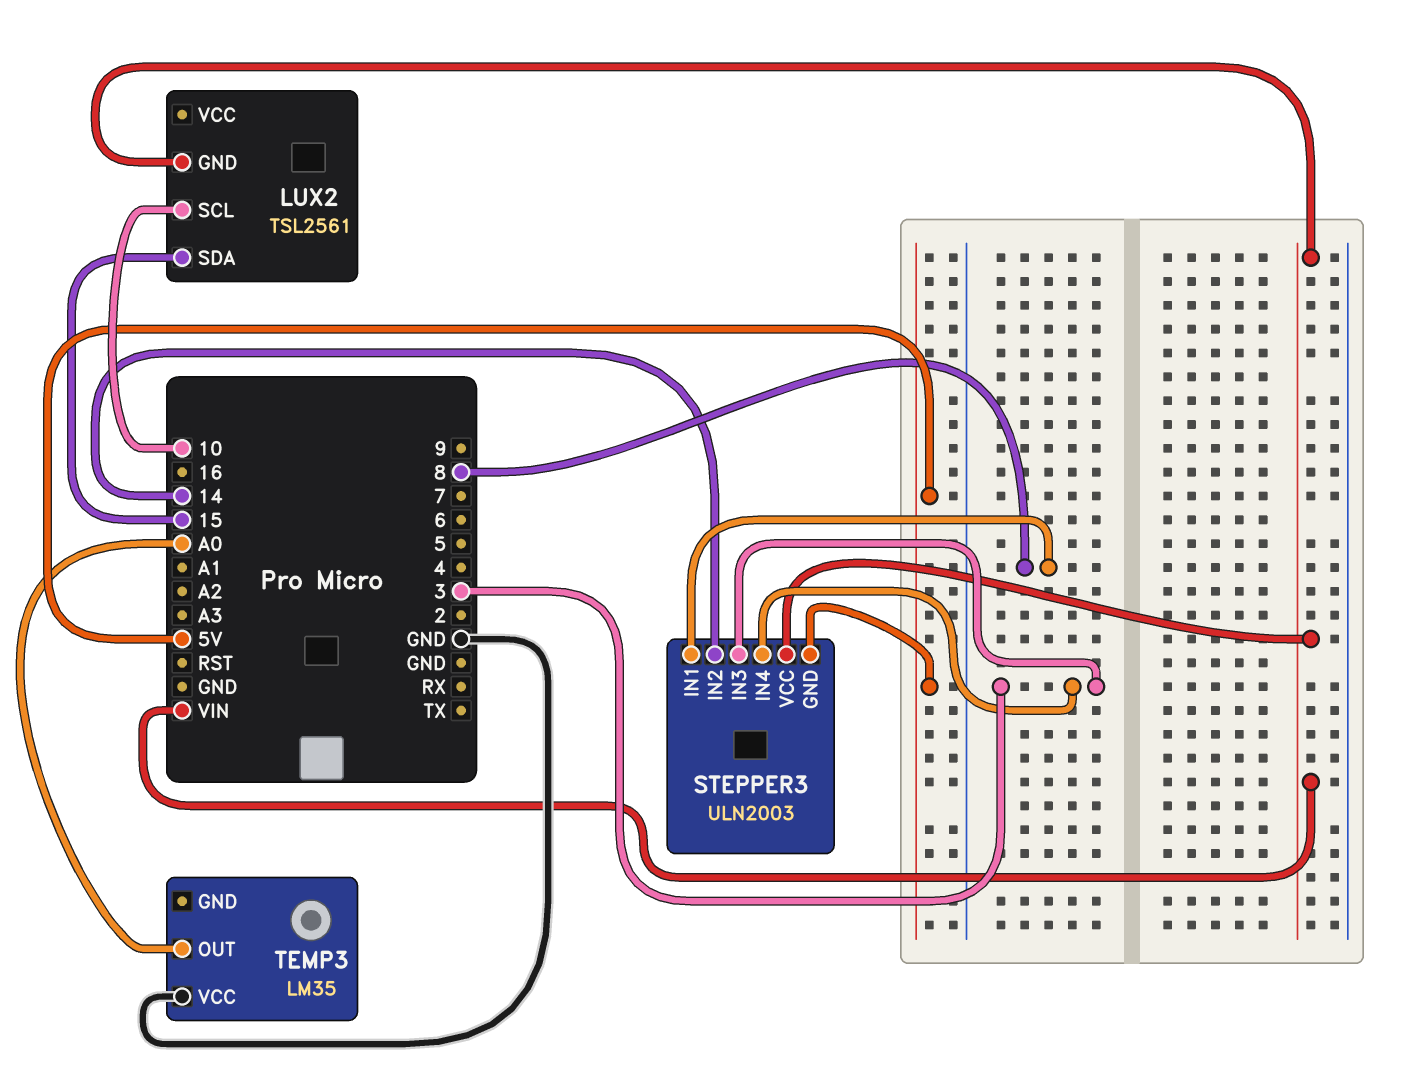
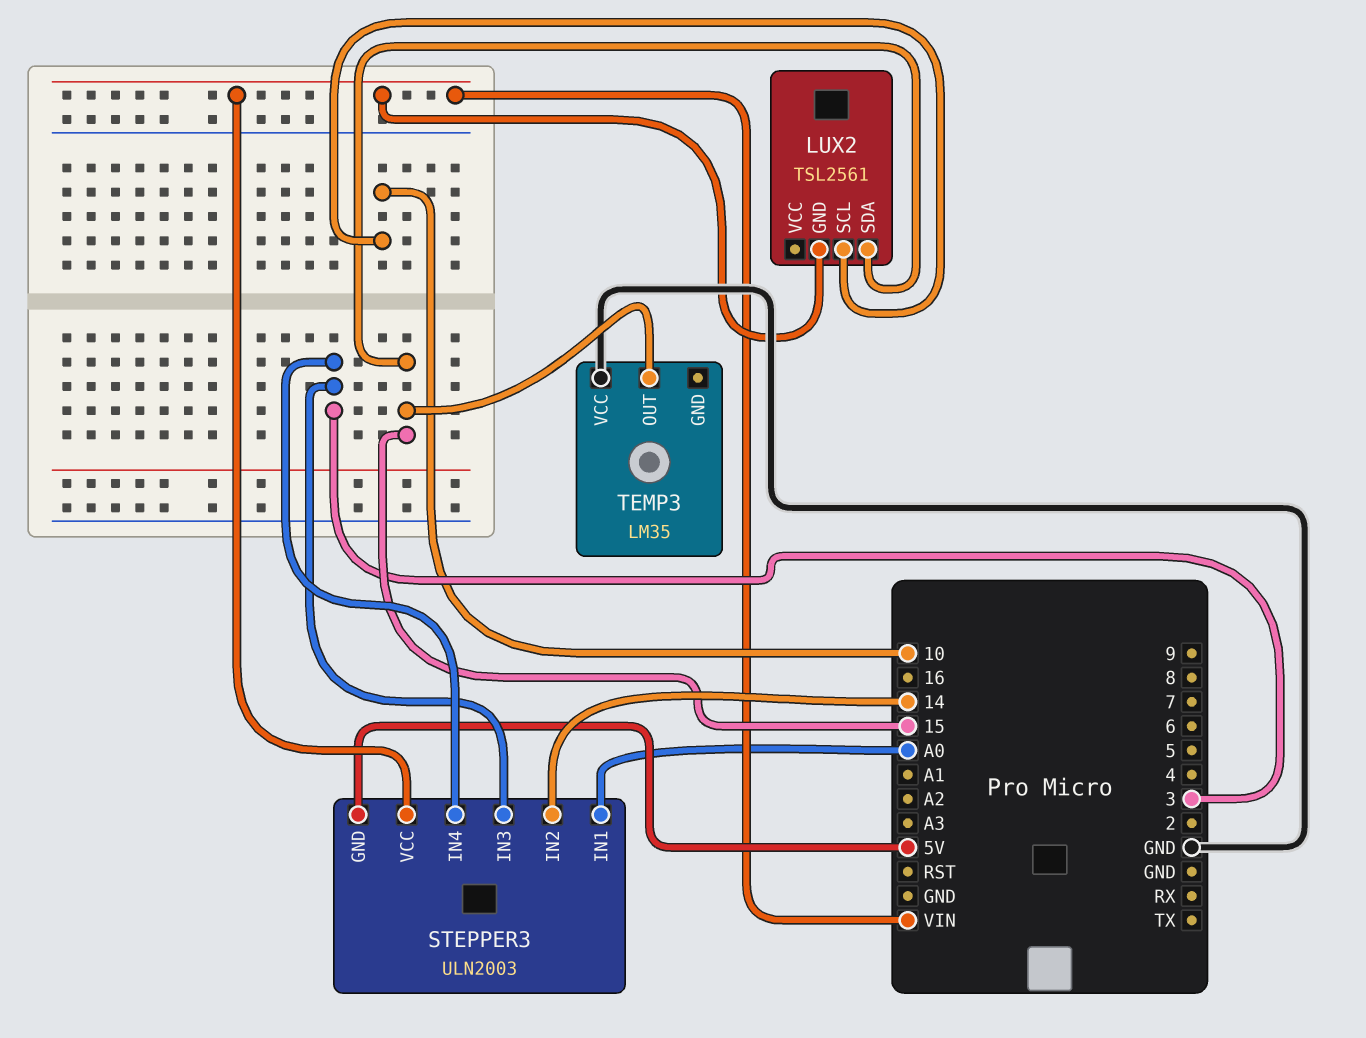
STEPPER3 pin IN1: 8 -> A0
TEMP3 pin OUT: A0 -> 15

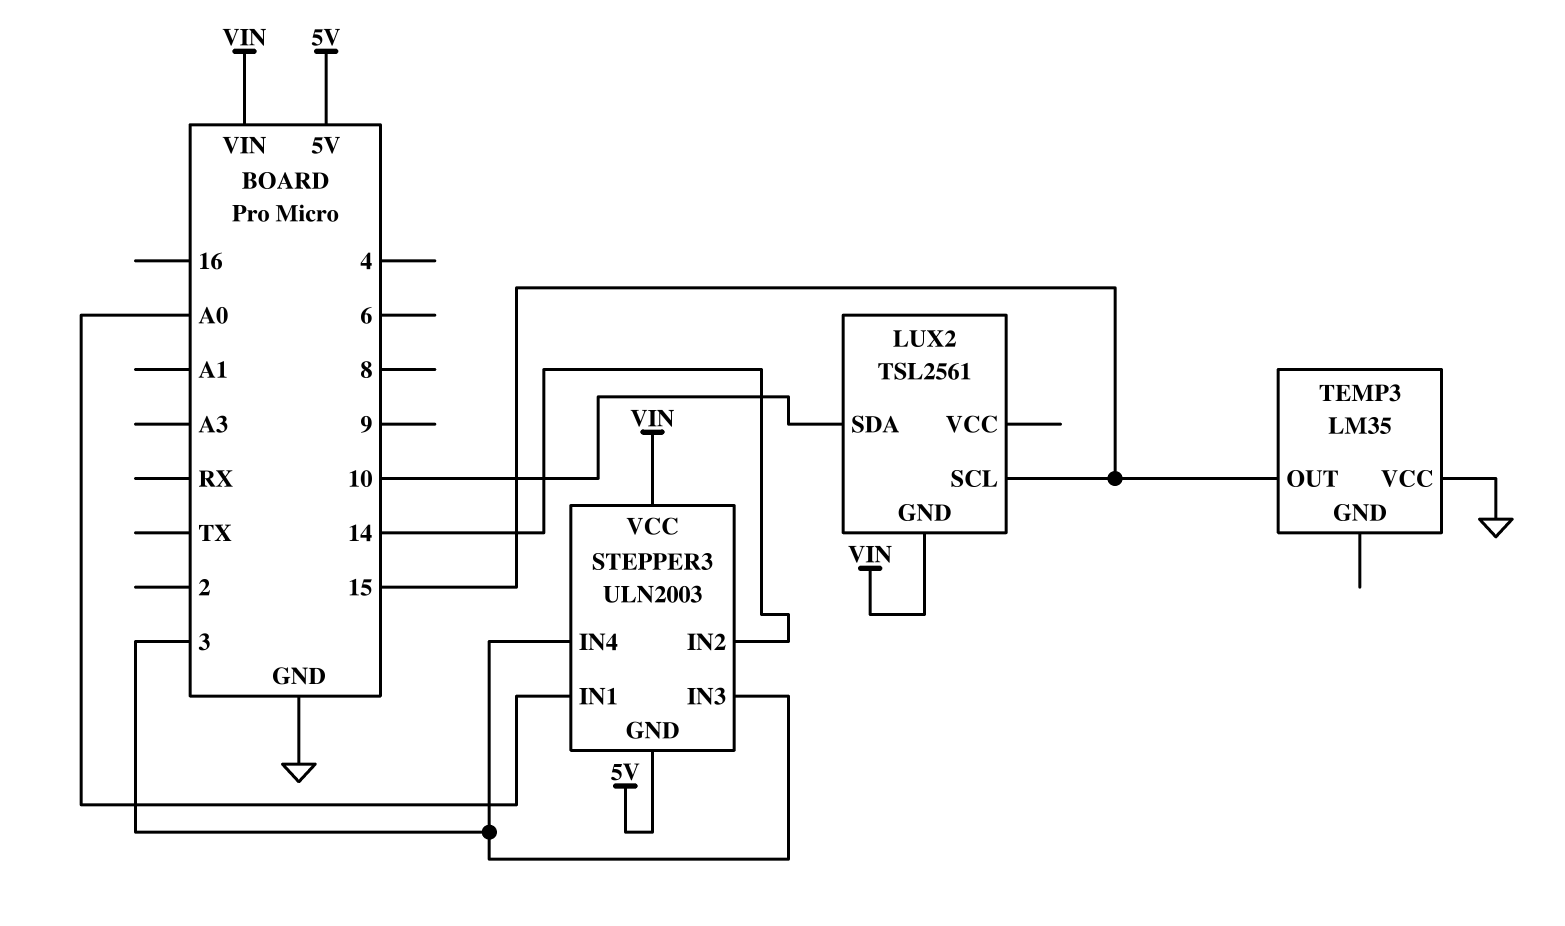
LUX2 pin SCL: 10 -> 15
LUX2 pin SDA: 15 -> 10

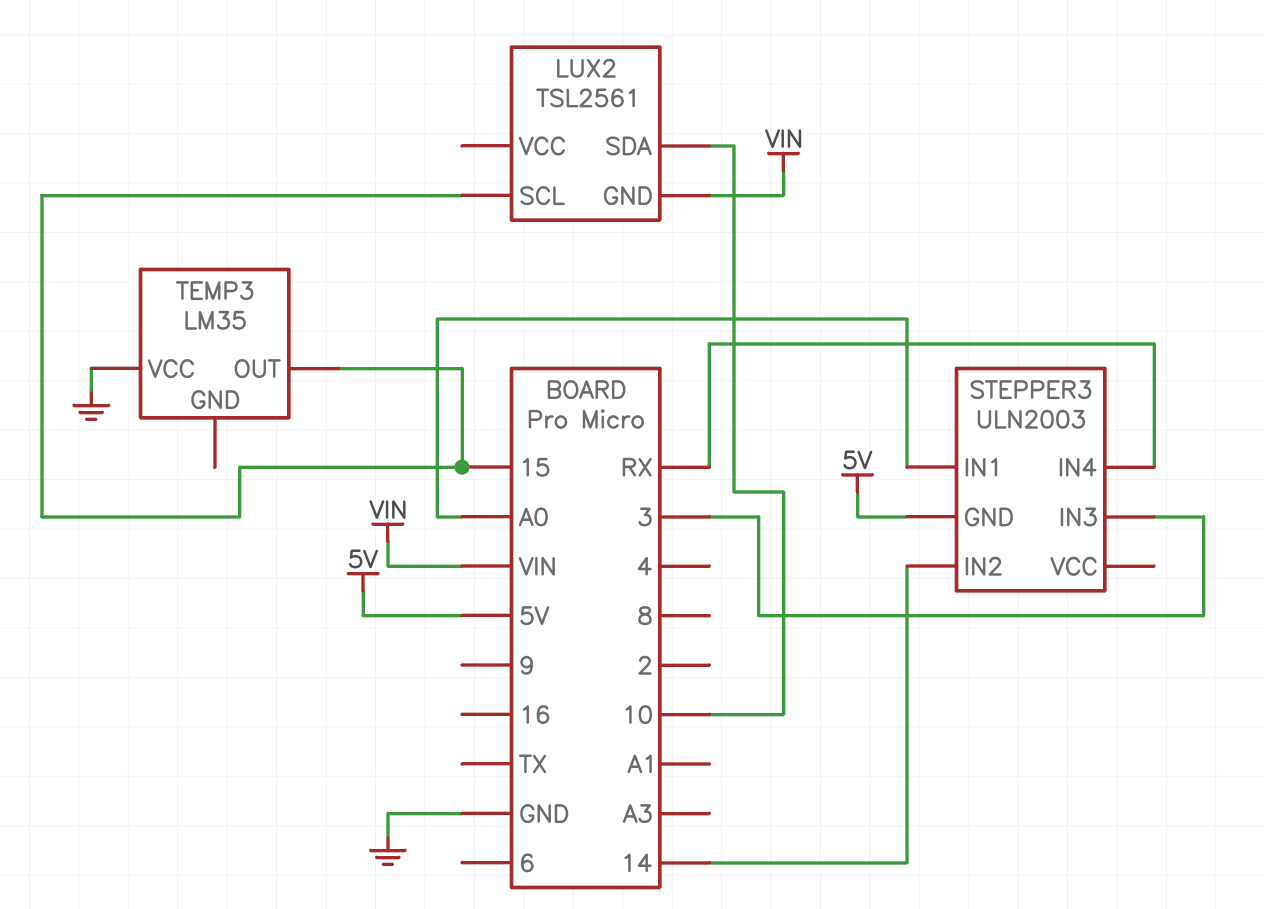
STEPPER3 pin IN4: 3 -> RX
STEPPER3 pin VCC: VIN -> none

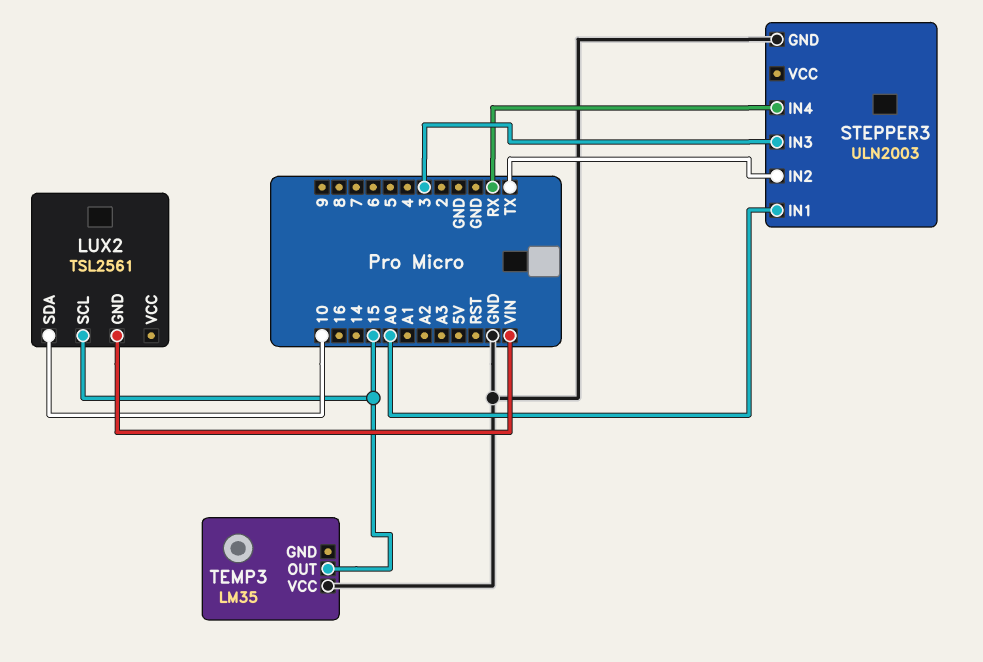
STEPPER3 pin GND: 5V -> GND
STEPPER3 pin IN2: 14 -> TX

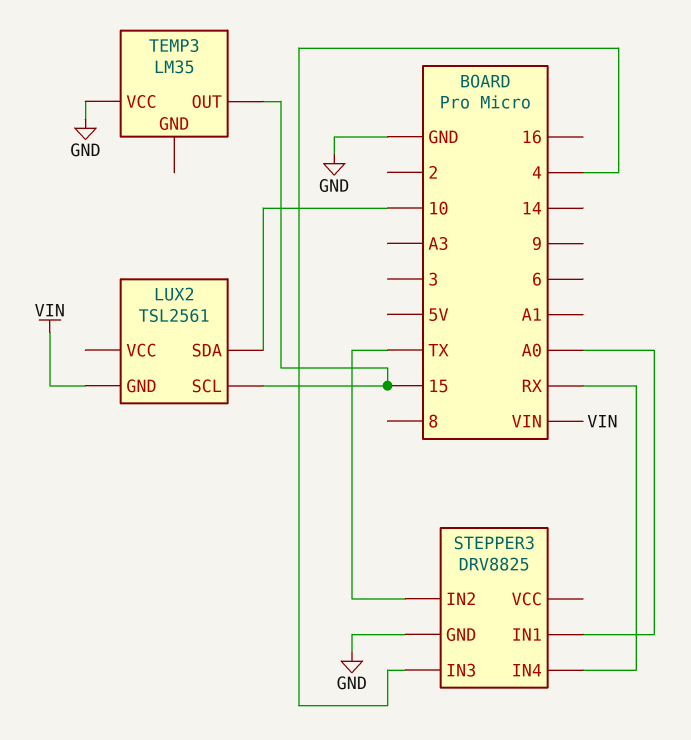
STEPPER3: ULN2003 -> DRV8825
STEPPER3 pin IN3: 3 -> 4

